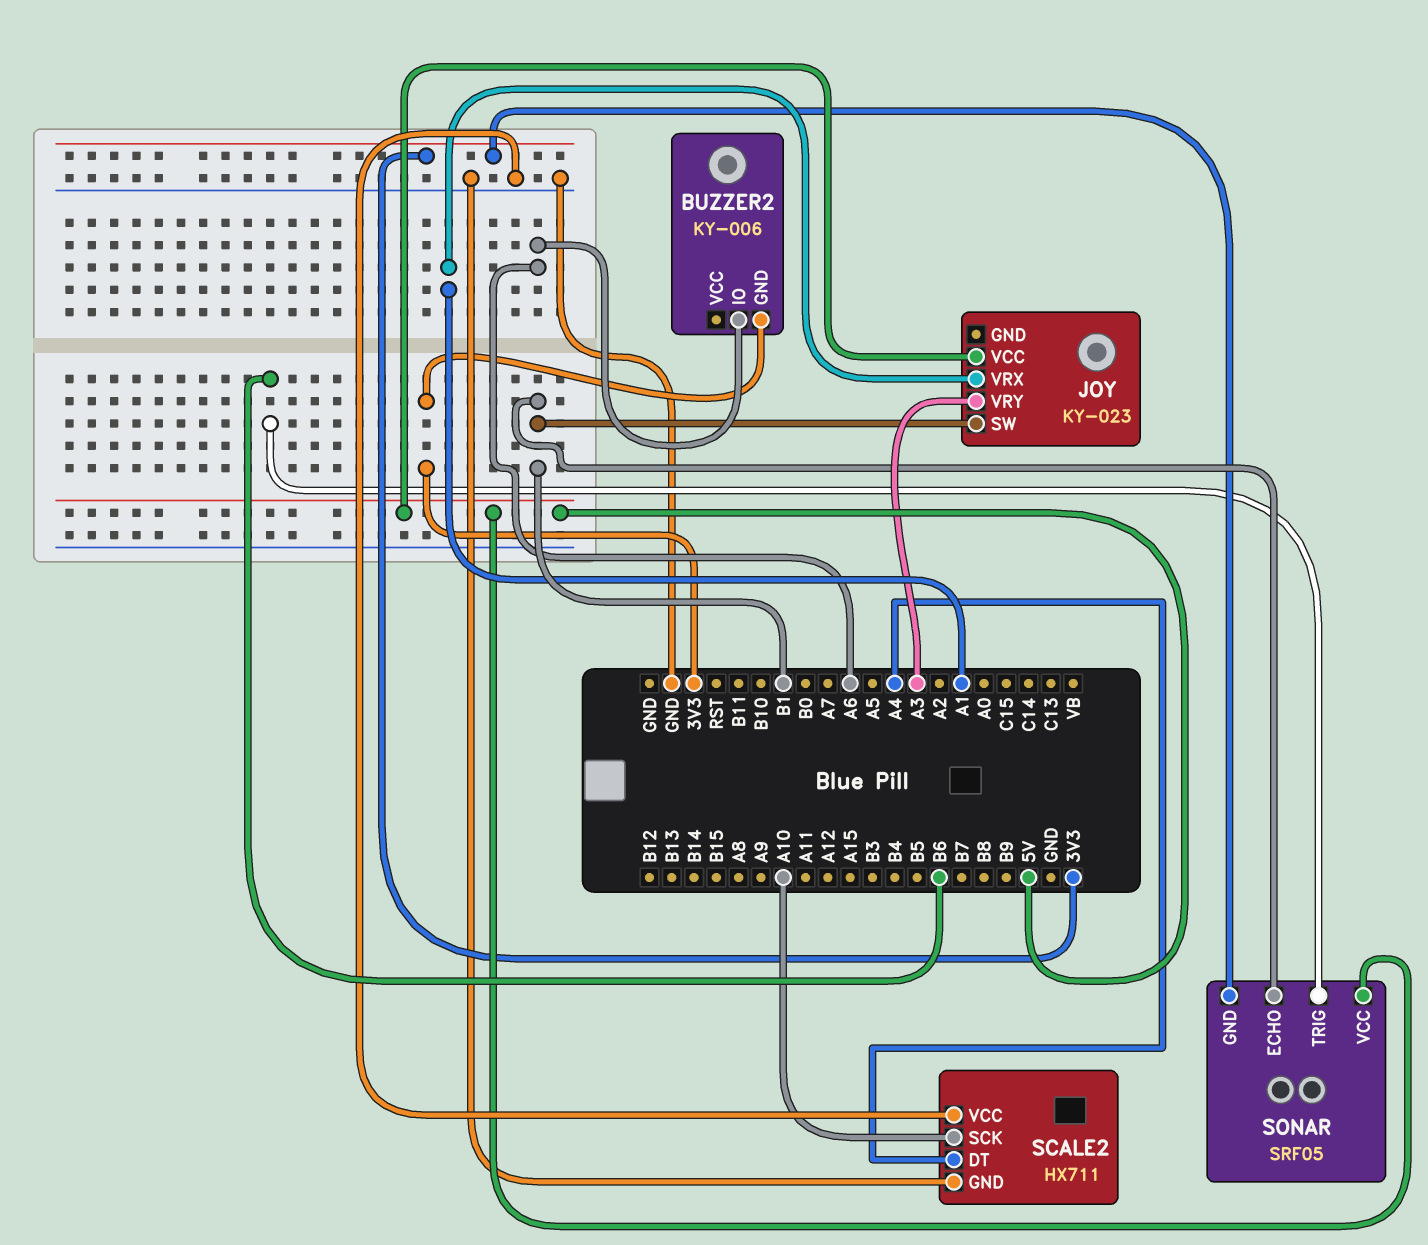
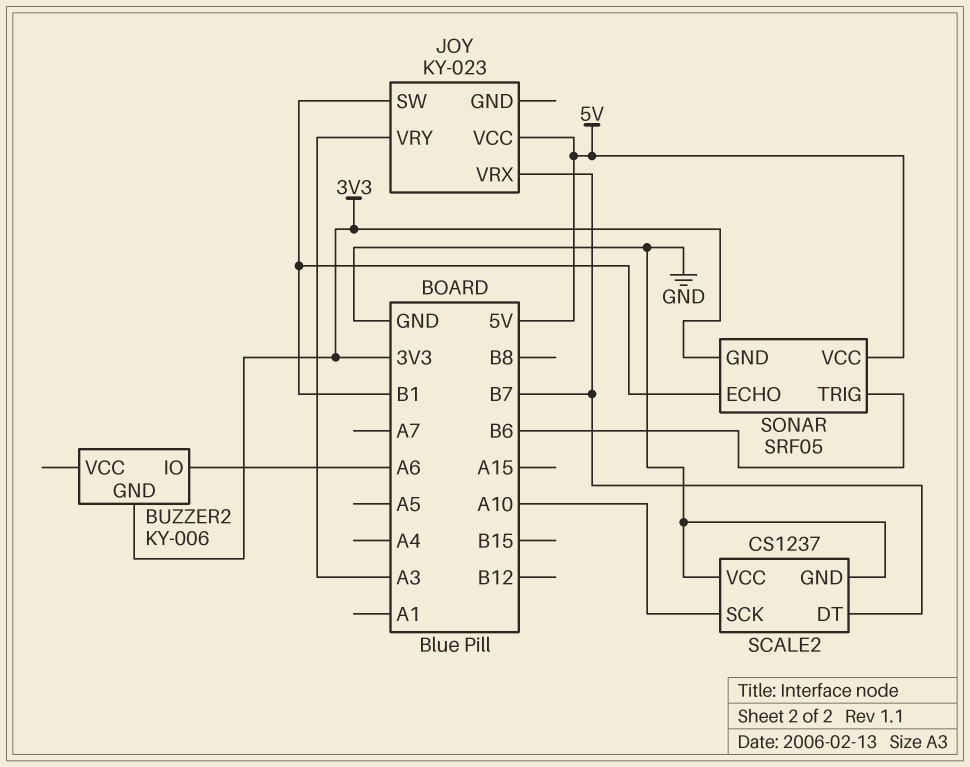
JOY pin VRX: A1 -> B7
SCALE2: HX711 -> CS1237
SCALE2 pin DT: A4 -> B7

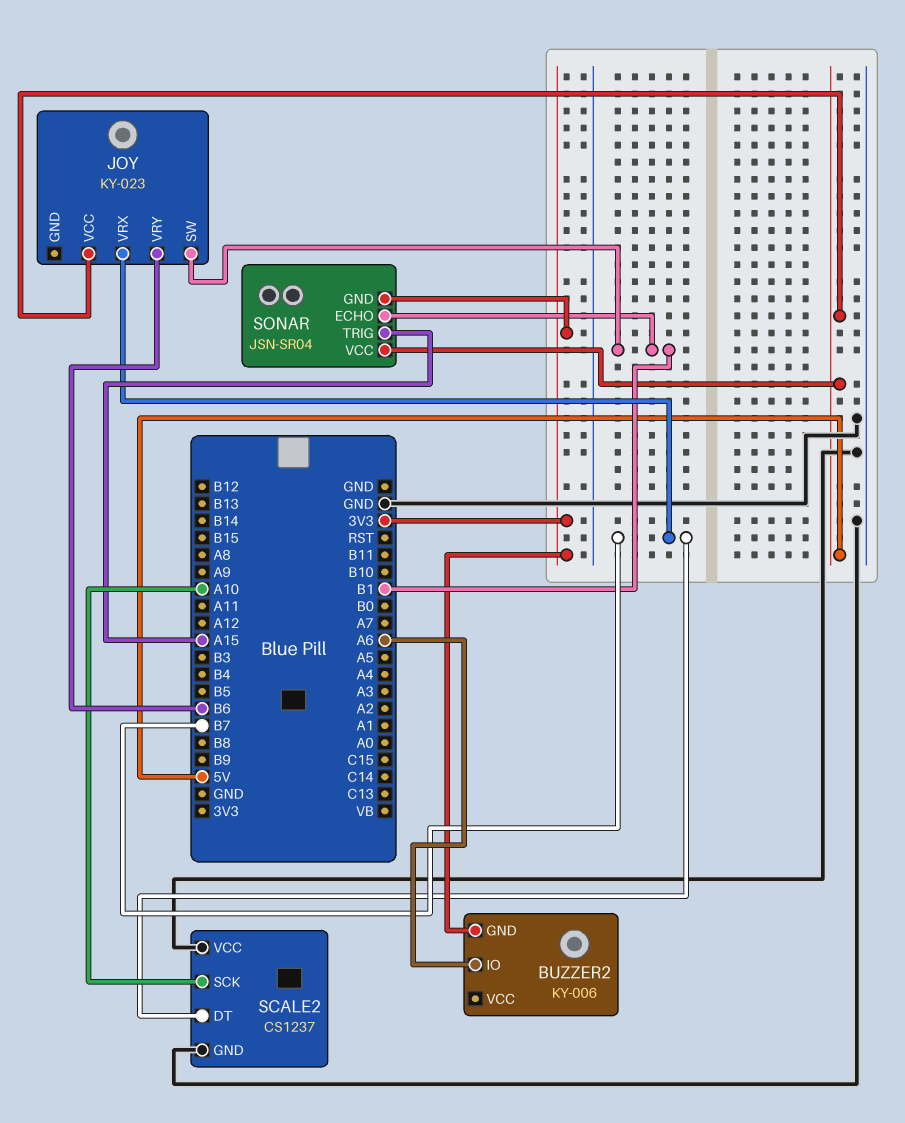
JOY pin VRY: A3 -> B6
SONAR: SRF05 -> JSN-SR04
SONAR pin TRIG: B6 -> A15

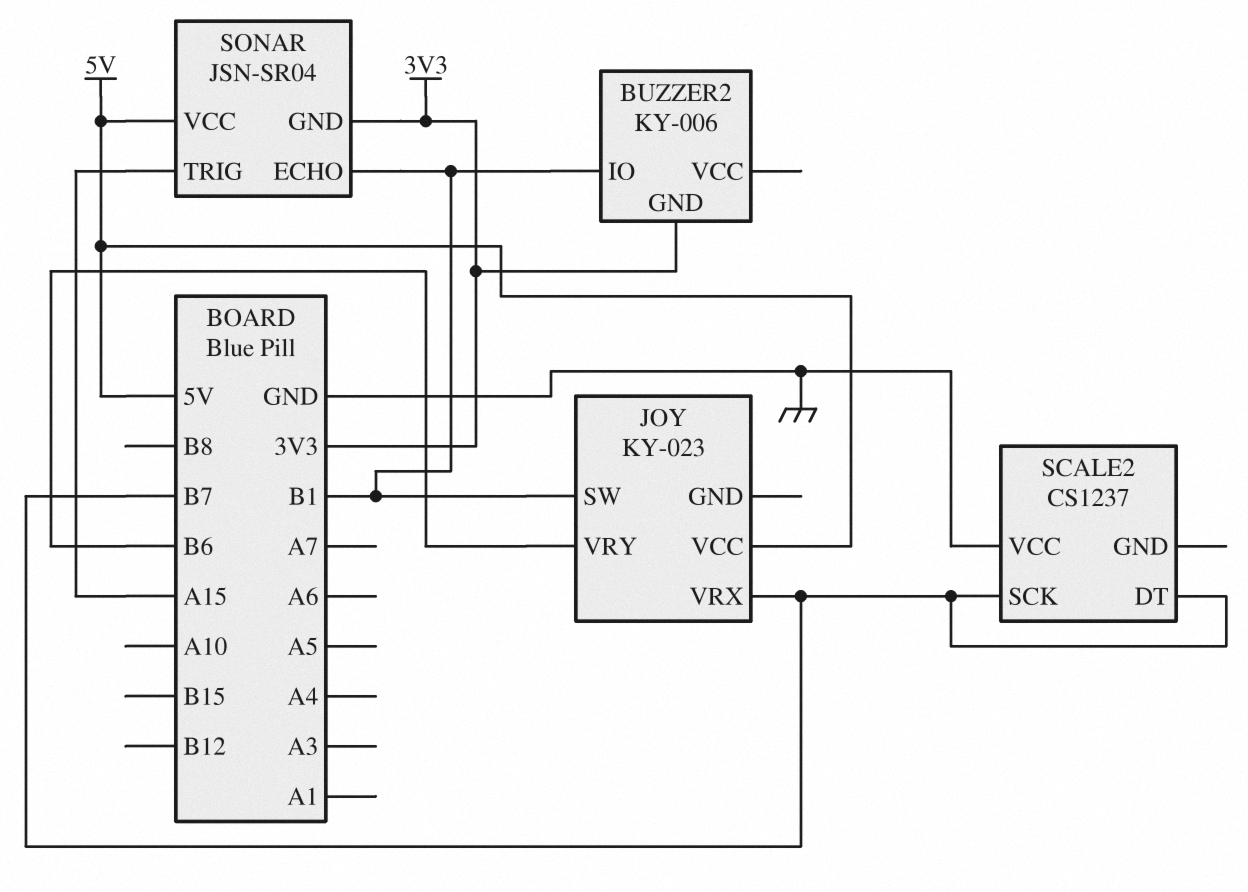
BUZZER2 pin IO: A6 -> B1
SCALE2 pin GND: GND -> none
SCALE2 pin SCK: A10 -> B7

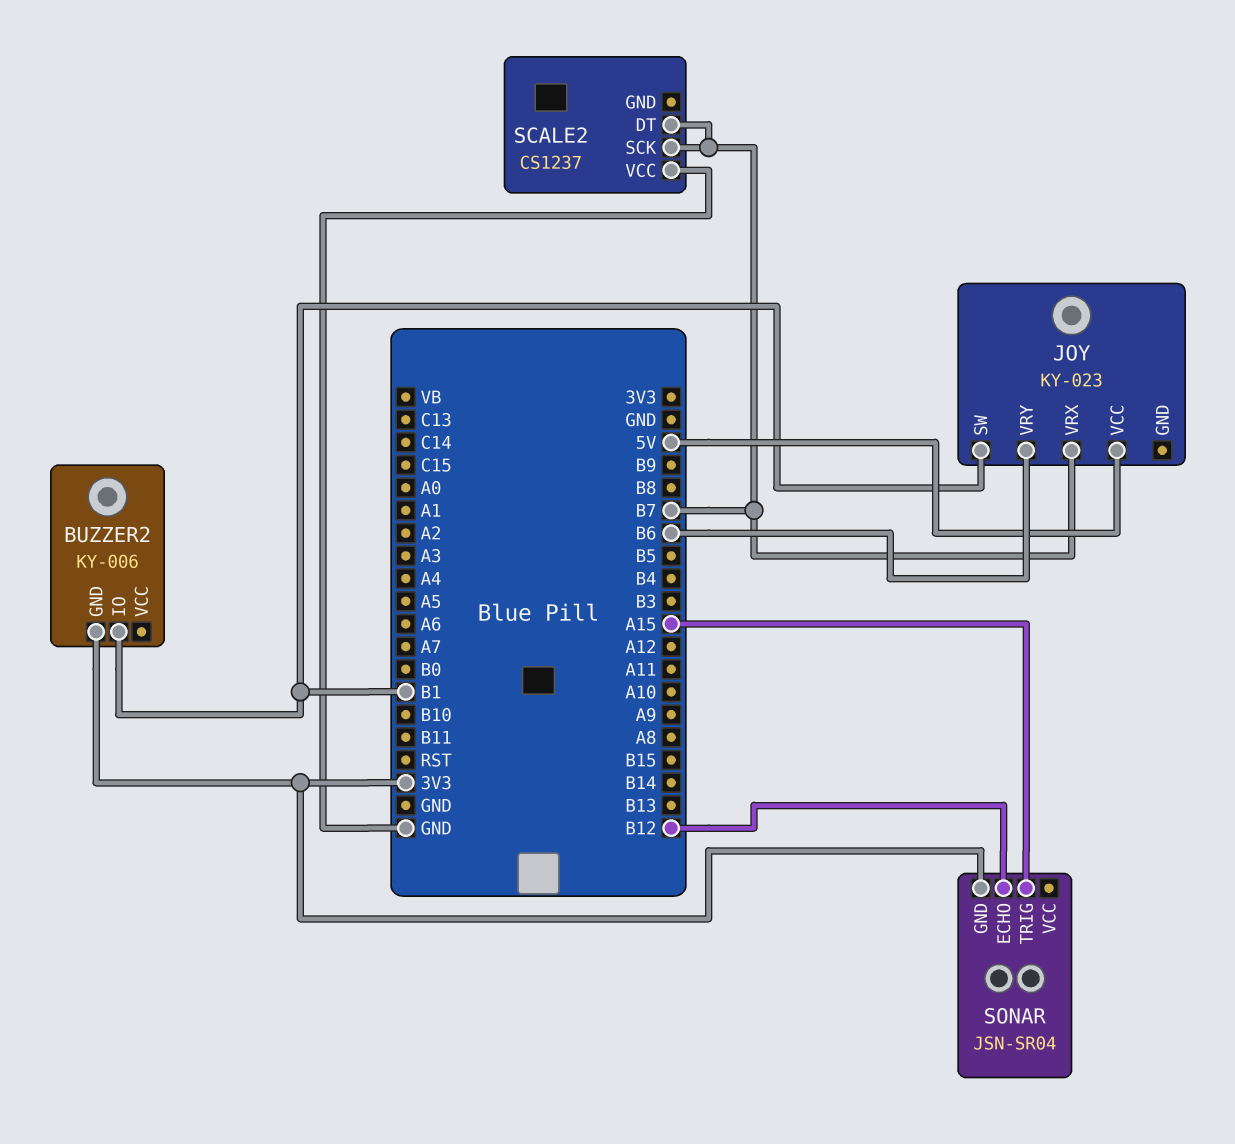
SONAR pin ECHO: B1 -> B12
SONAR pin VCC: 5V -> none

